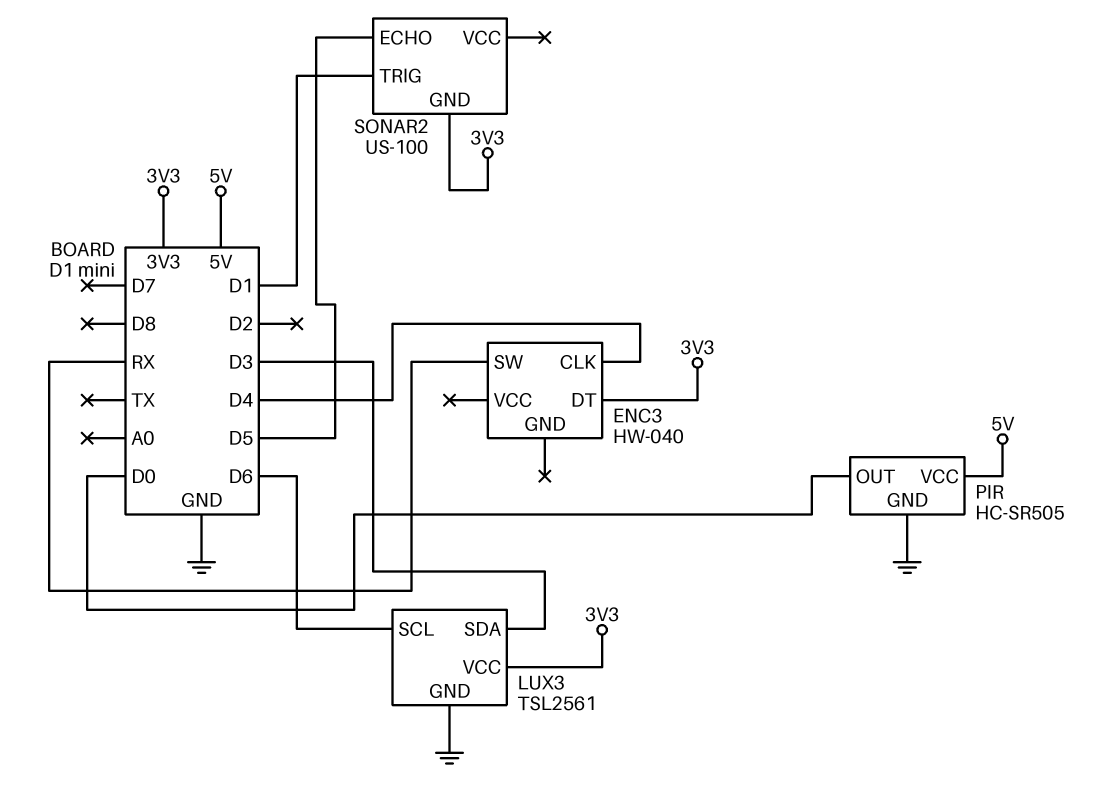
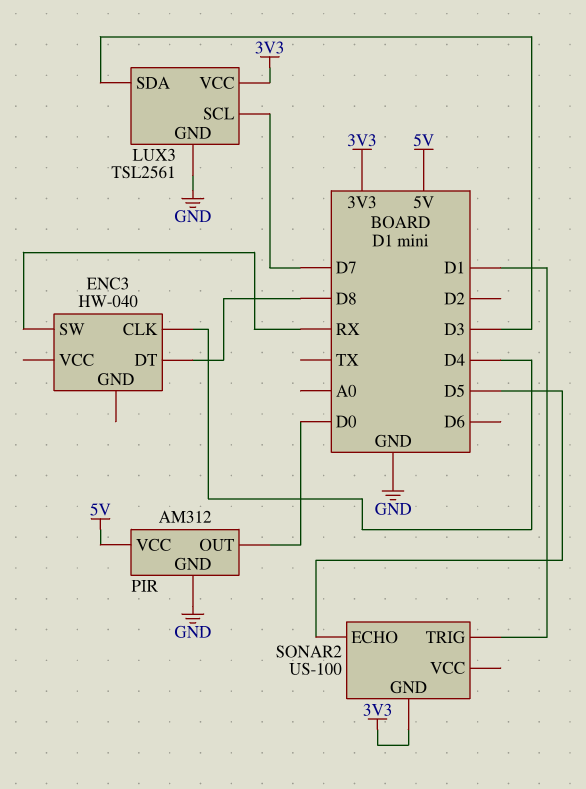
ENC3 pin DT: 3V3 -> D8
LUX3 pin SCL: D6 -> D7
PIR: HC-SR505 -> AM312

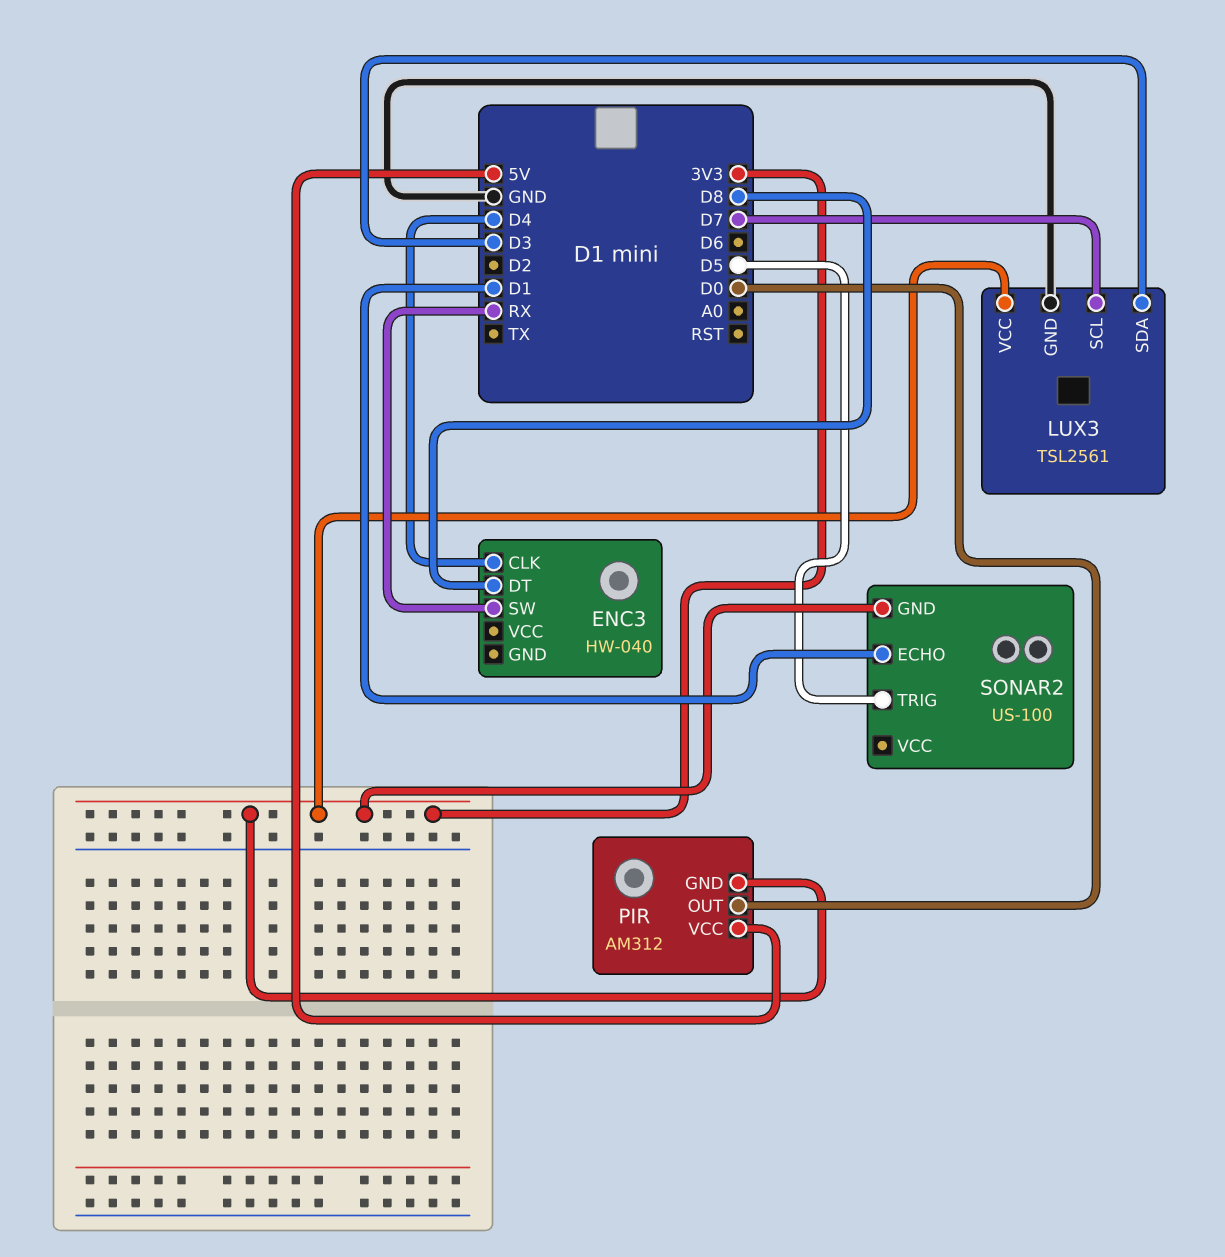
PIR pin GND: GND -> 3V3
SONAR2 pin ECHO: D5 -> D1
SONAR2 pin TRIG: D1 -> D5

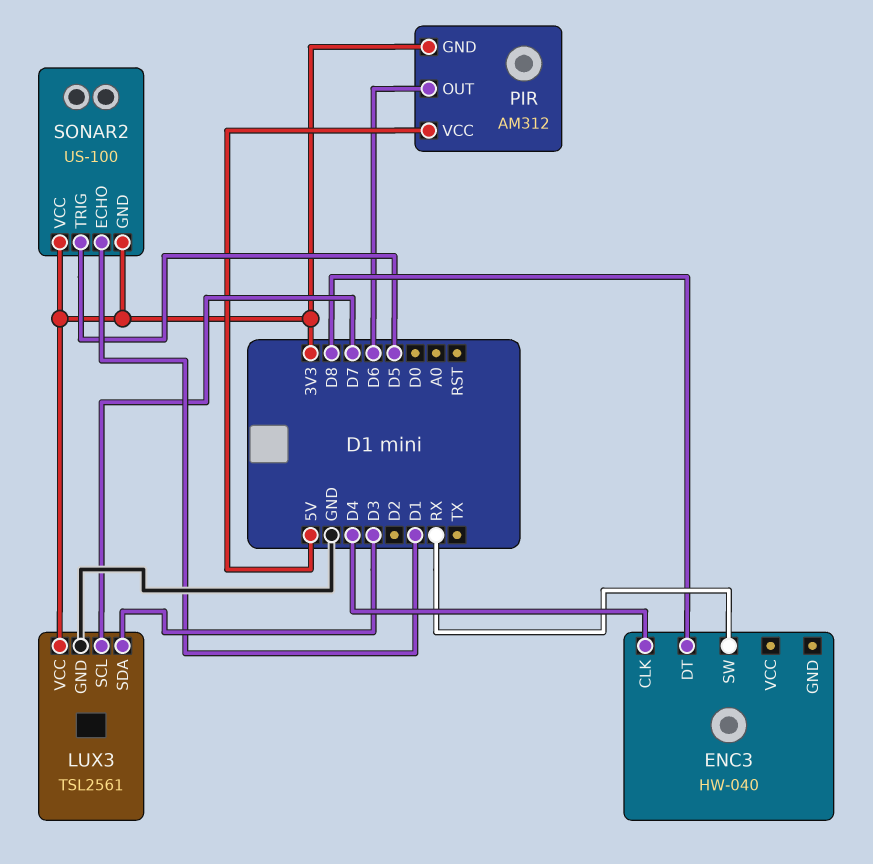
PIR pin OUT: D0 -> D6
SONAR2 pin VCC: none -> 3V3

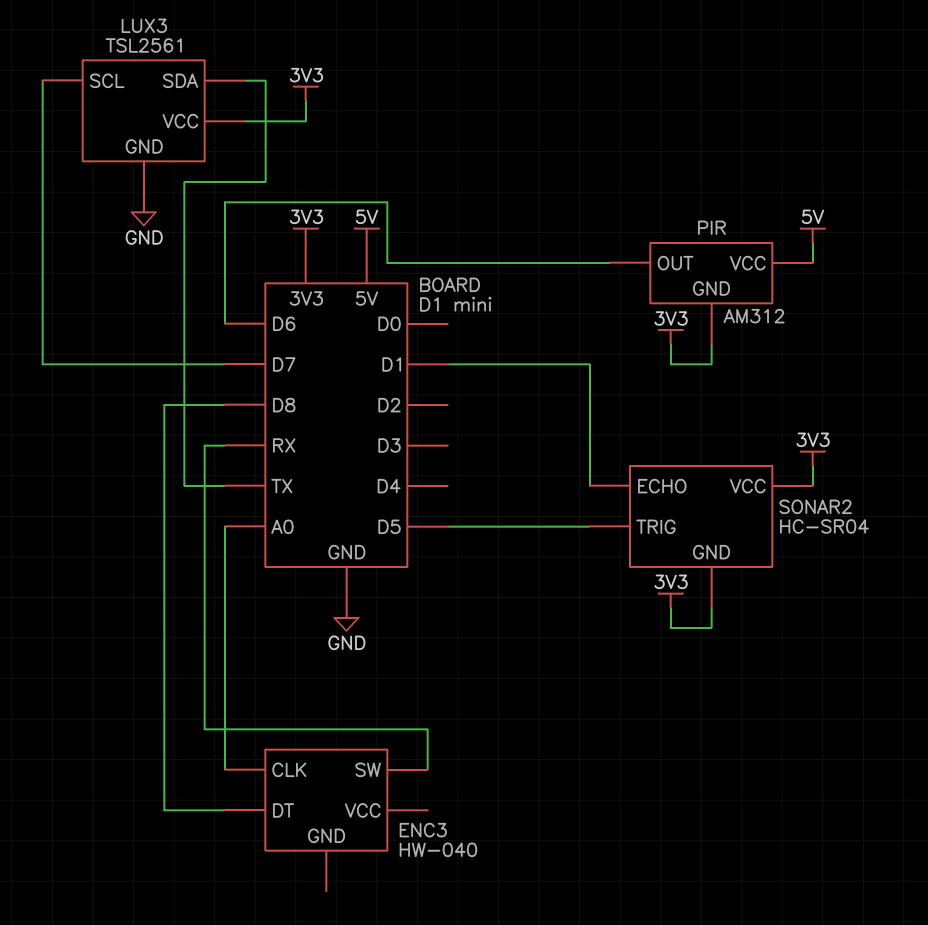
ENC3 pin CLK: D4 -> A0
LUX3 pin SDA: D3 -> TX
SONAR2: US-100 -> HC-SR04

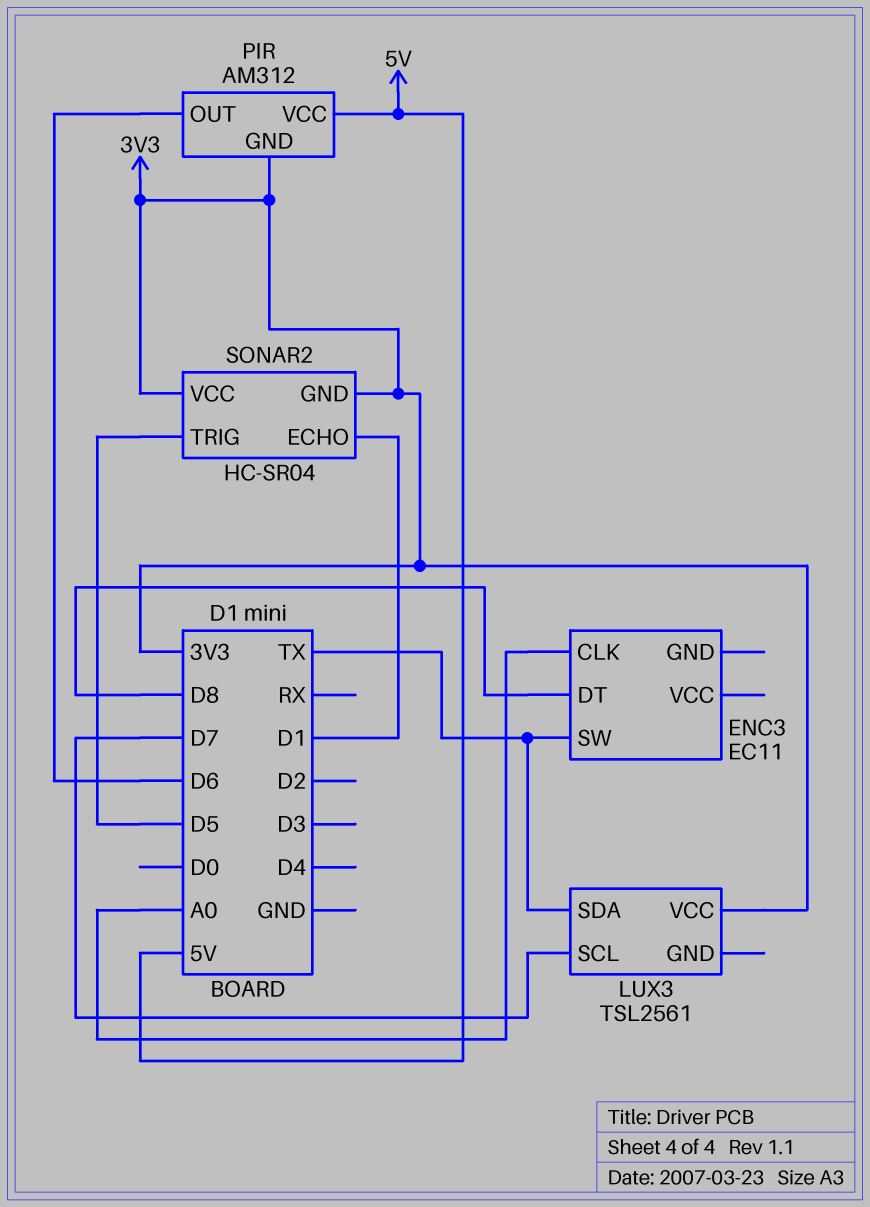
ENC3: HW-040 -> EC11
ENC3 pin SW: RX -> TX
LUX3 pin GND: GND -> none

